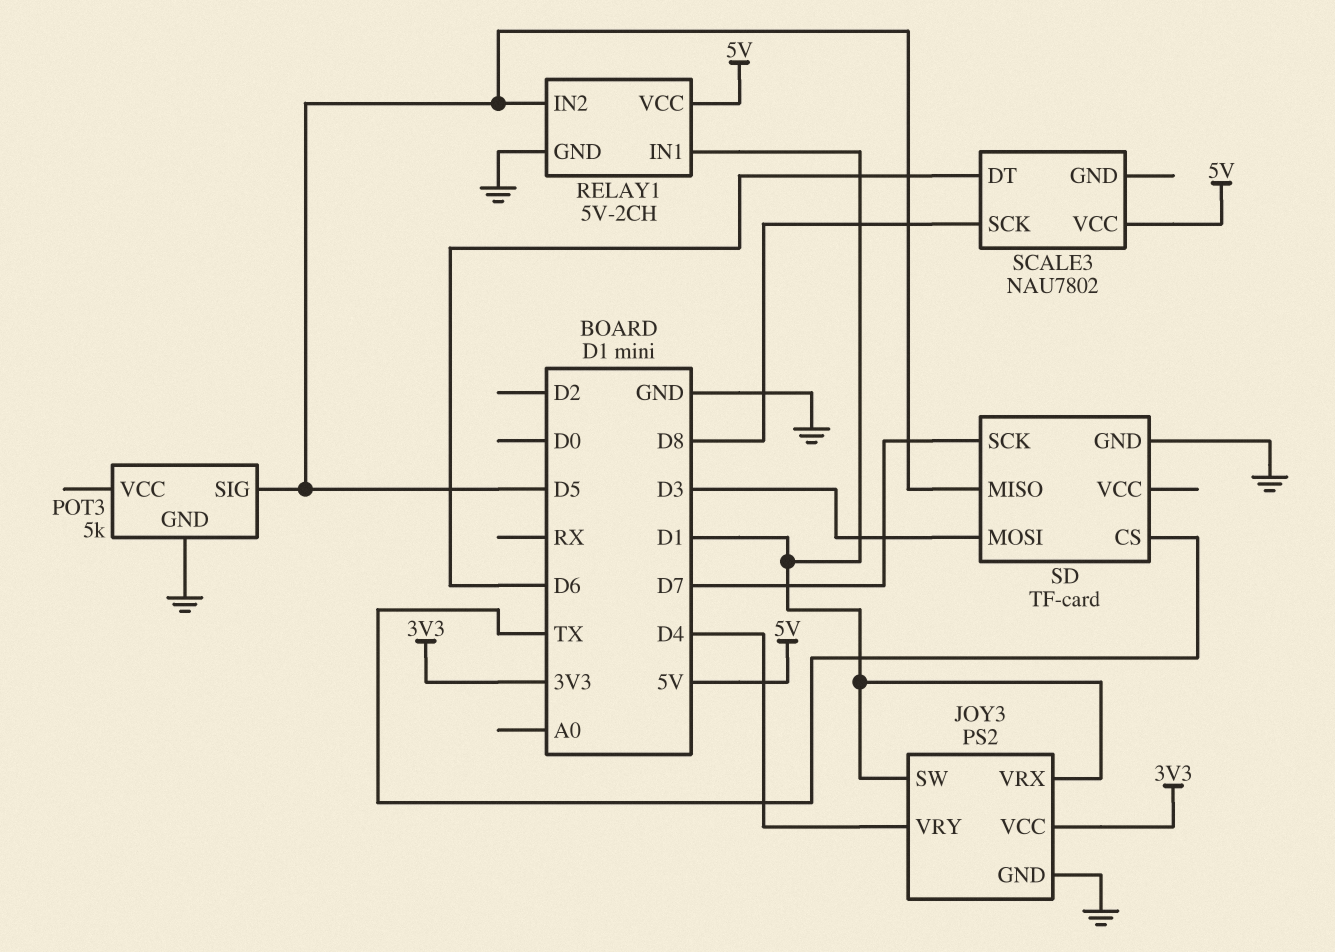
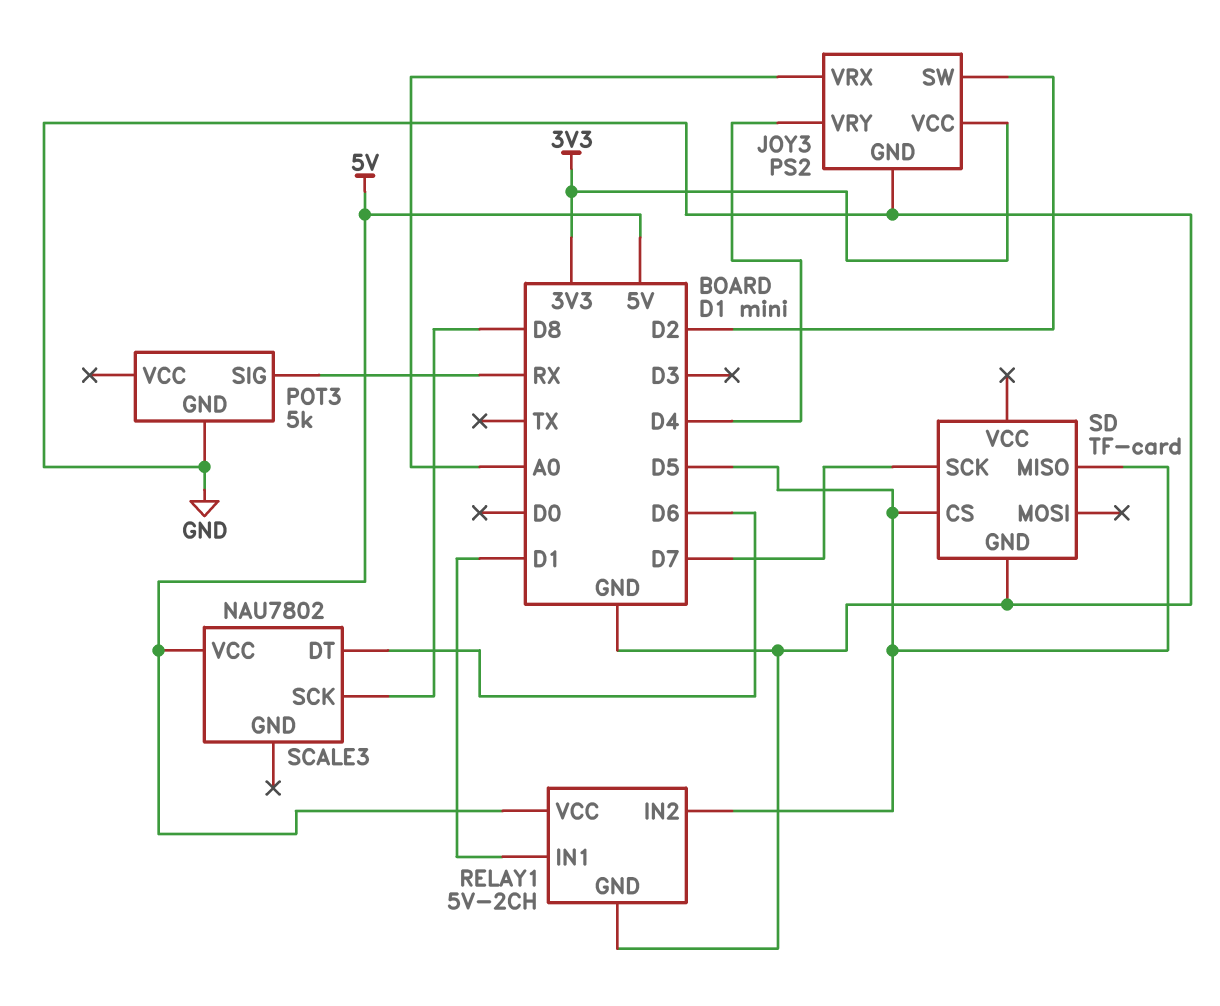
JOY3 pin SW: D1 -> D2
JOY3 pin VRX: D1 -> A0
POT3 pin SIG: D5 -> RX
SD pin CS: TX -> D5
SD pin MOSI: D3 -> none

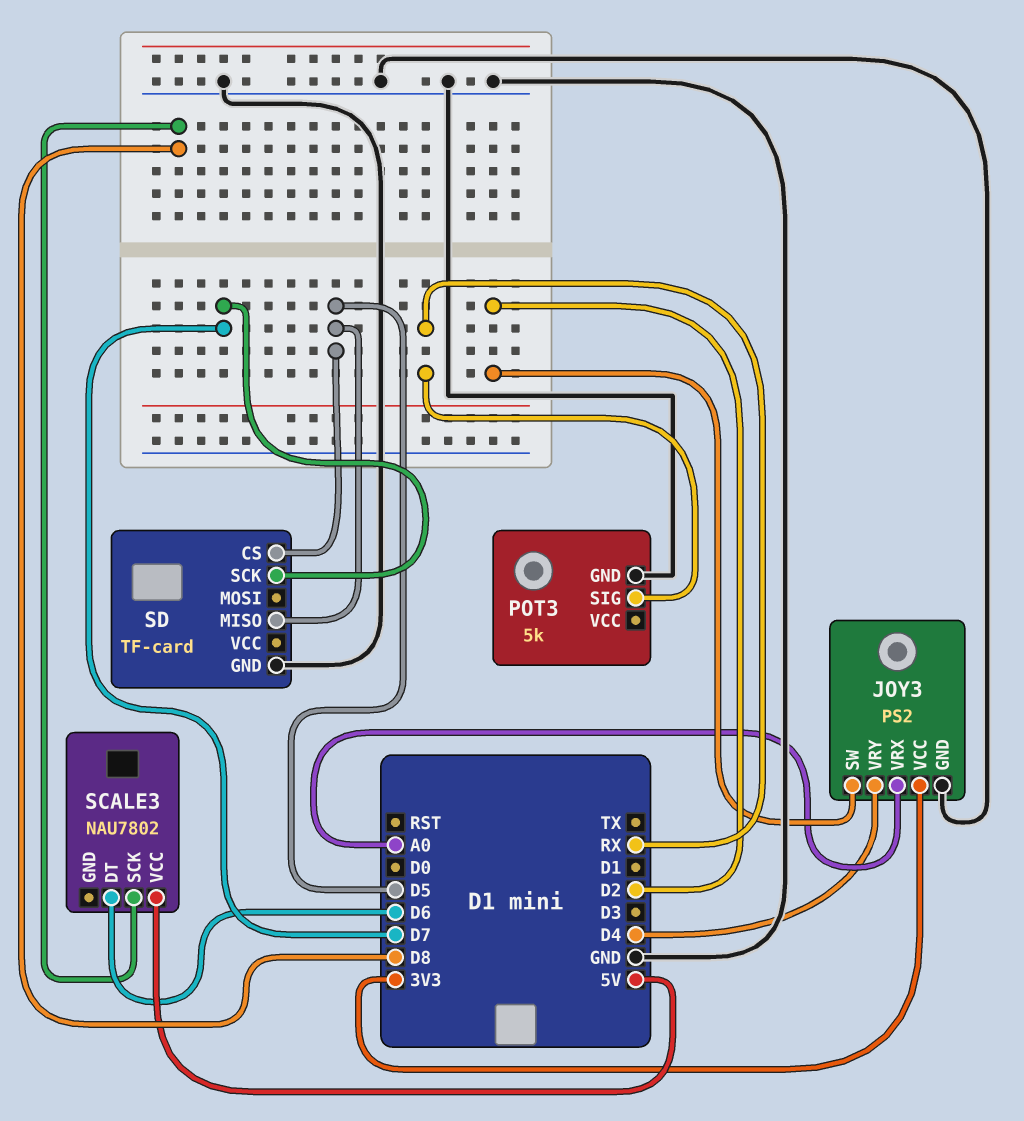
RELAY1: 5V-2CH -> none
RELAY1 pin GND: GND -> none
RELAY1 pin IN1: D1 -> none
RELAY1 pin IN2: D5 -> none
RELAY1 pin VCC: 5V -> none

